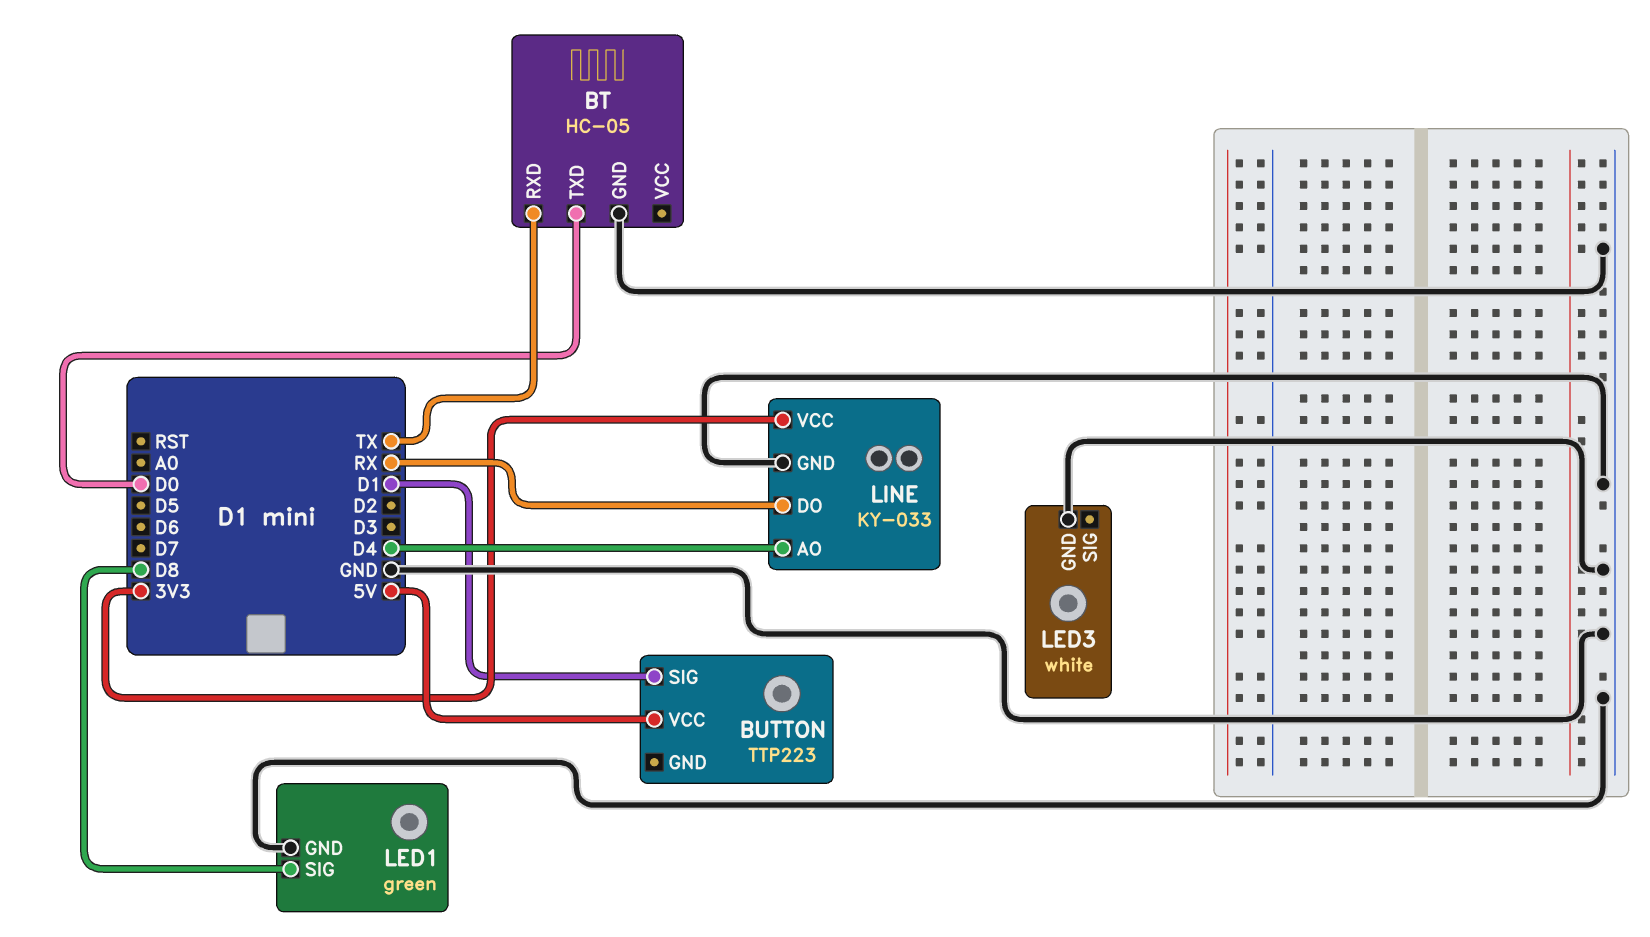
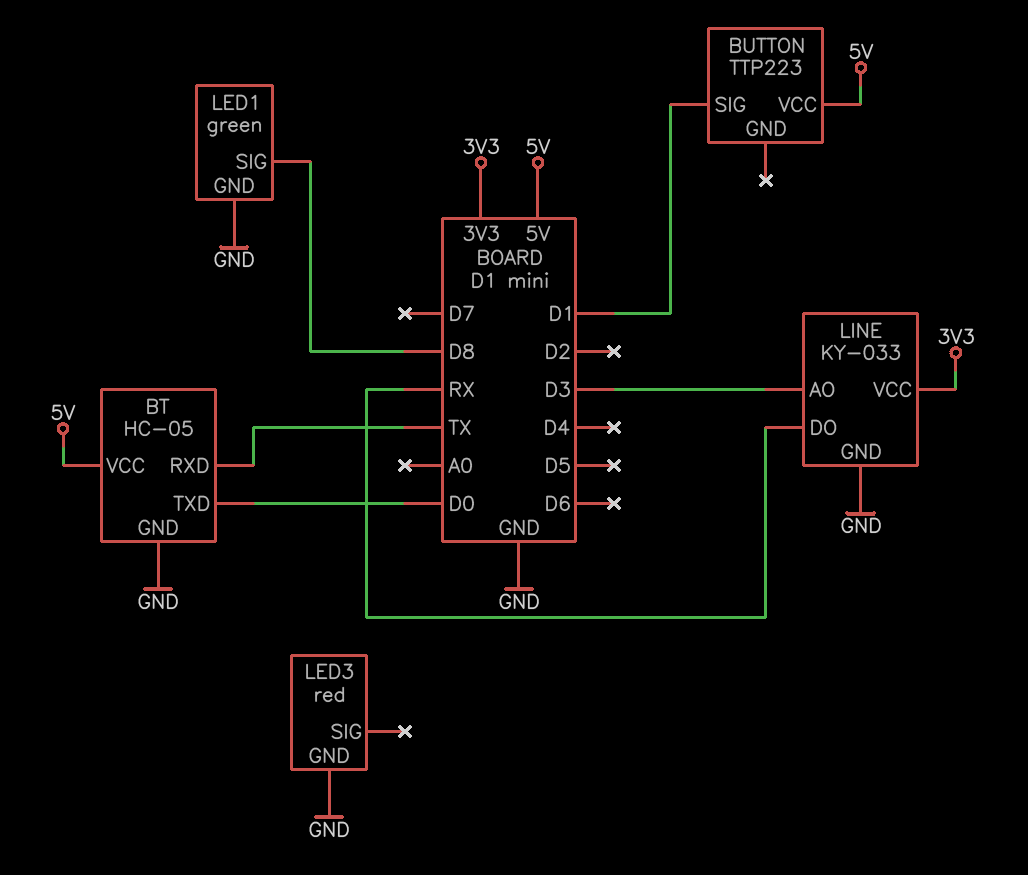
BT pin VCC: none -> 5V
LED3: white -> red
LINE pin AO: D4 -> D3

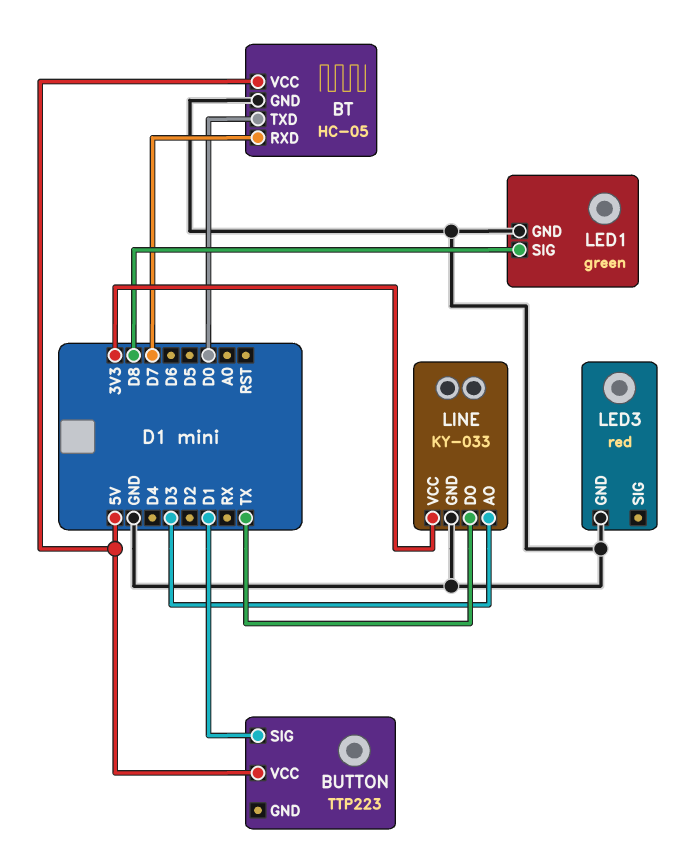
BT pin RXD: TX -> D7
LINE pin DO: RX -> TX

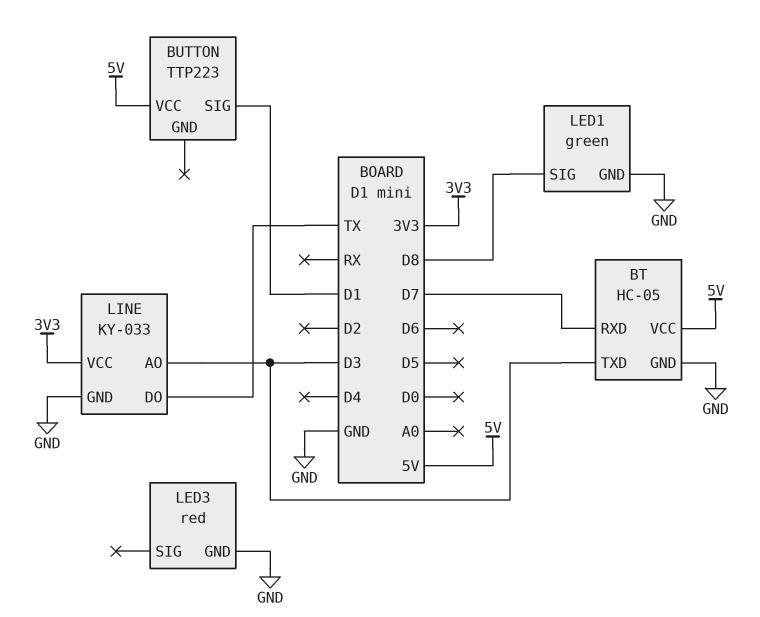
BT pin TXD: D0 -> D3

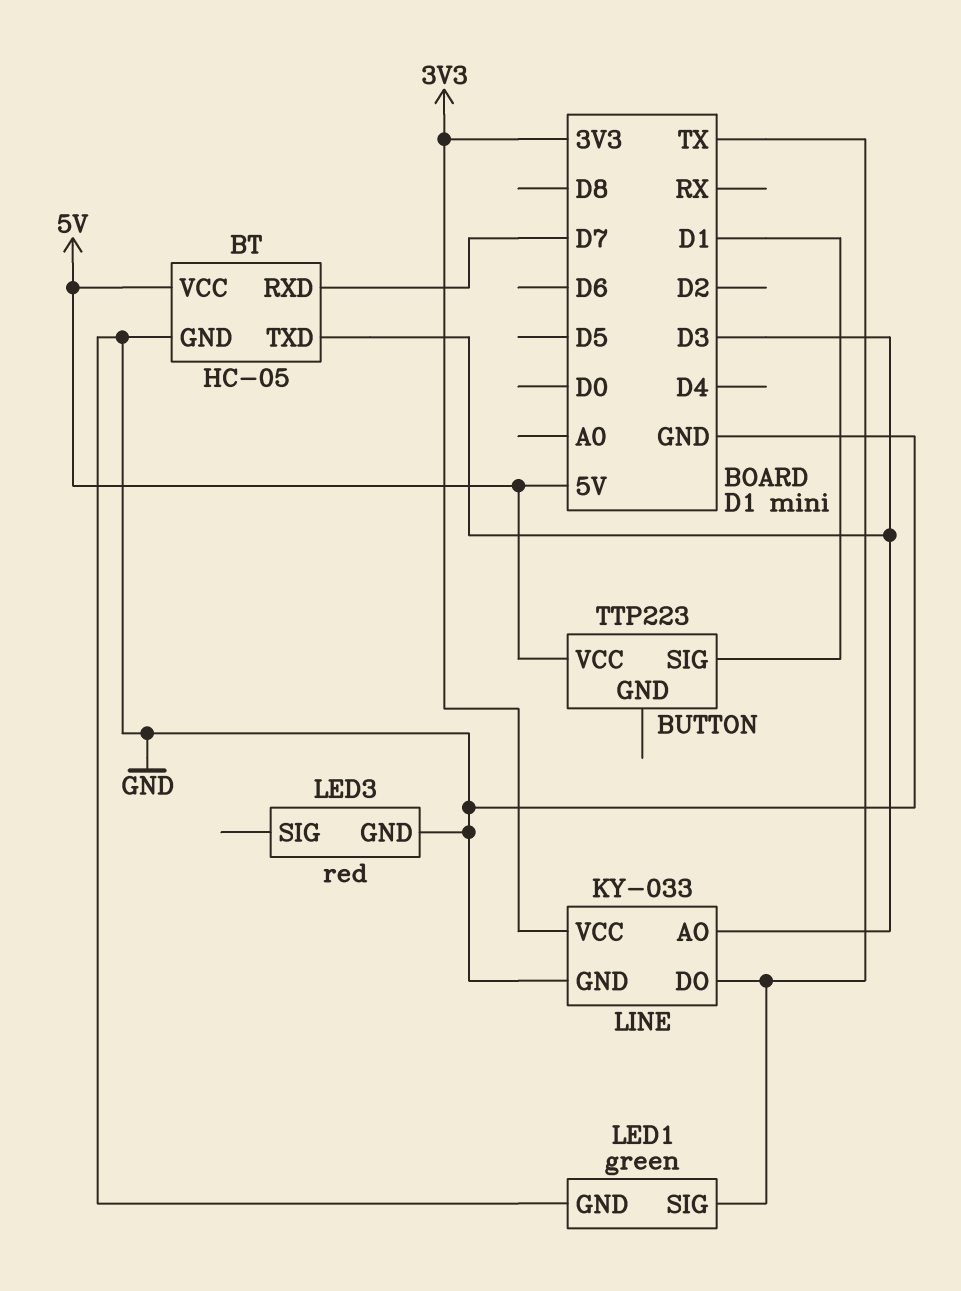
LED1 pin SIG: D8 -> TX

